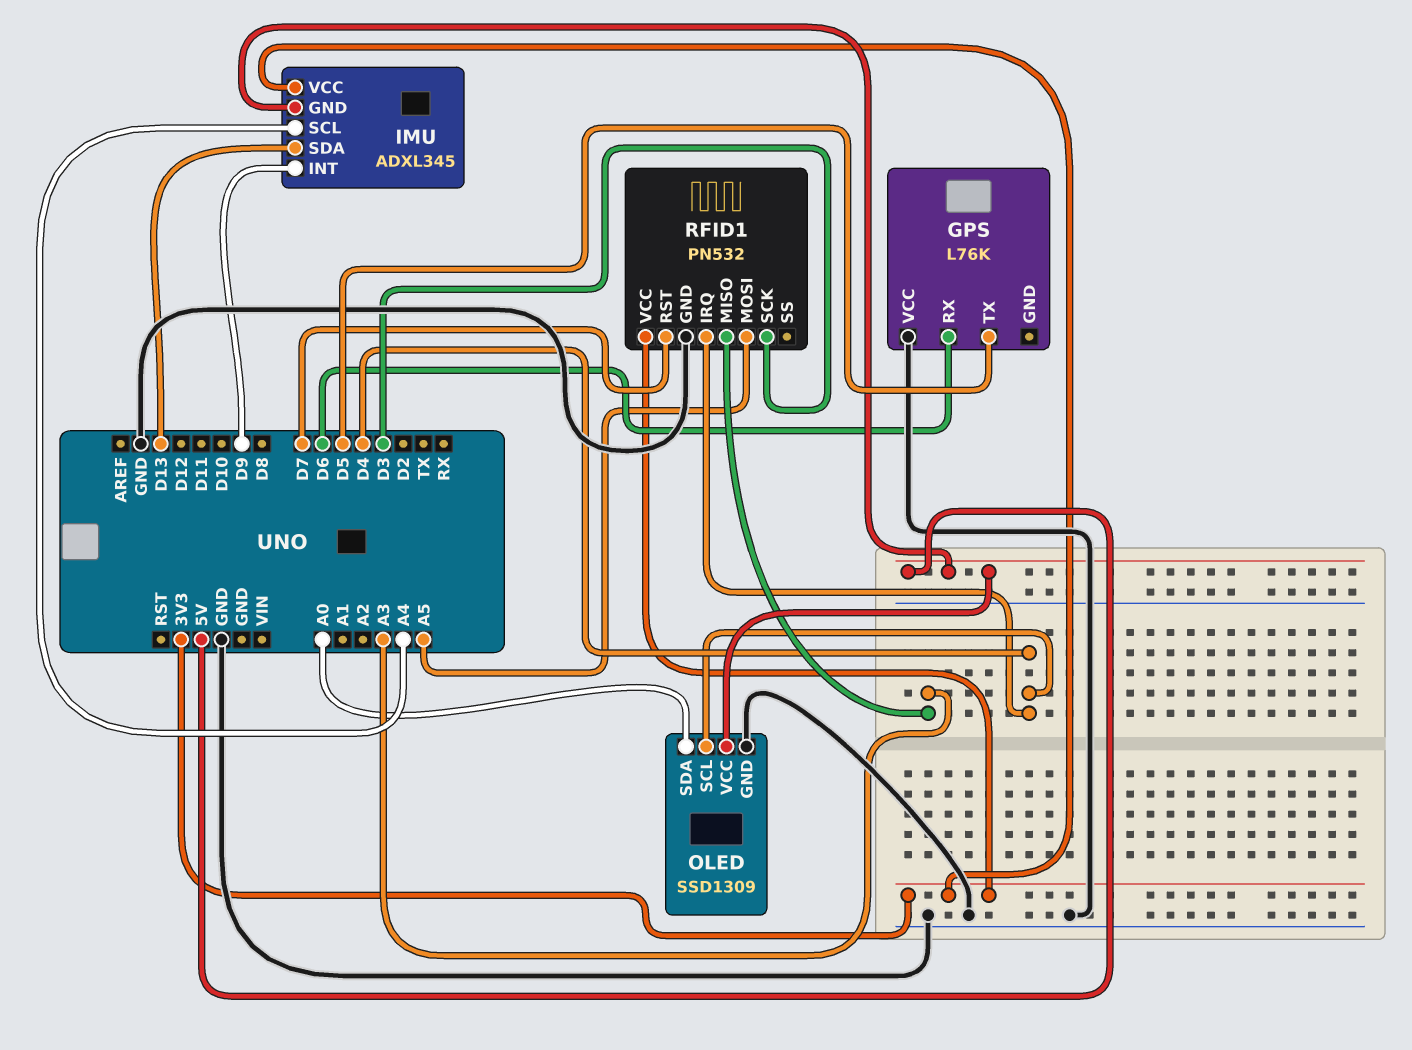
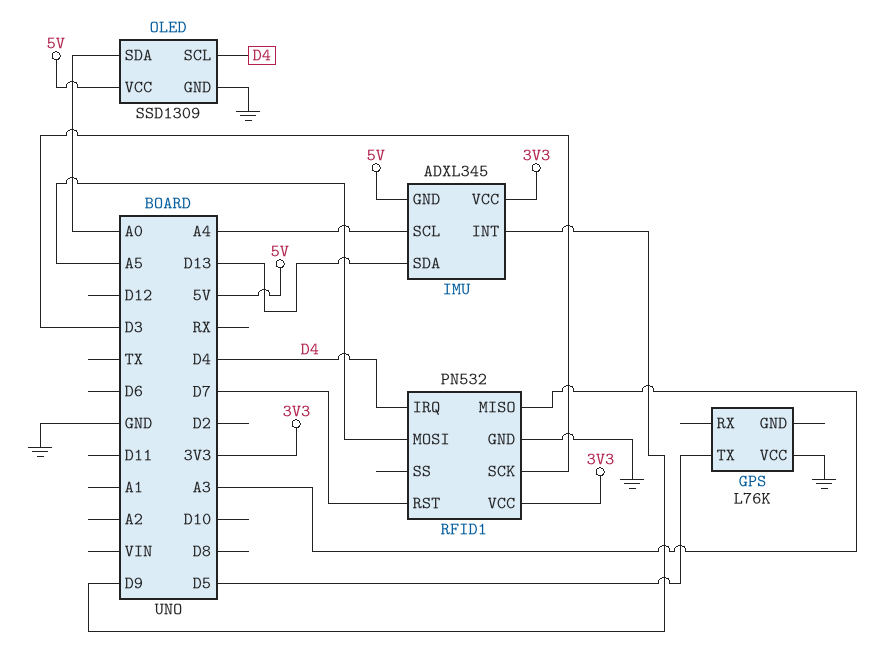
GPS pin RX: D6 -> none

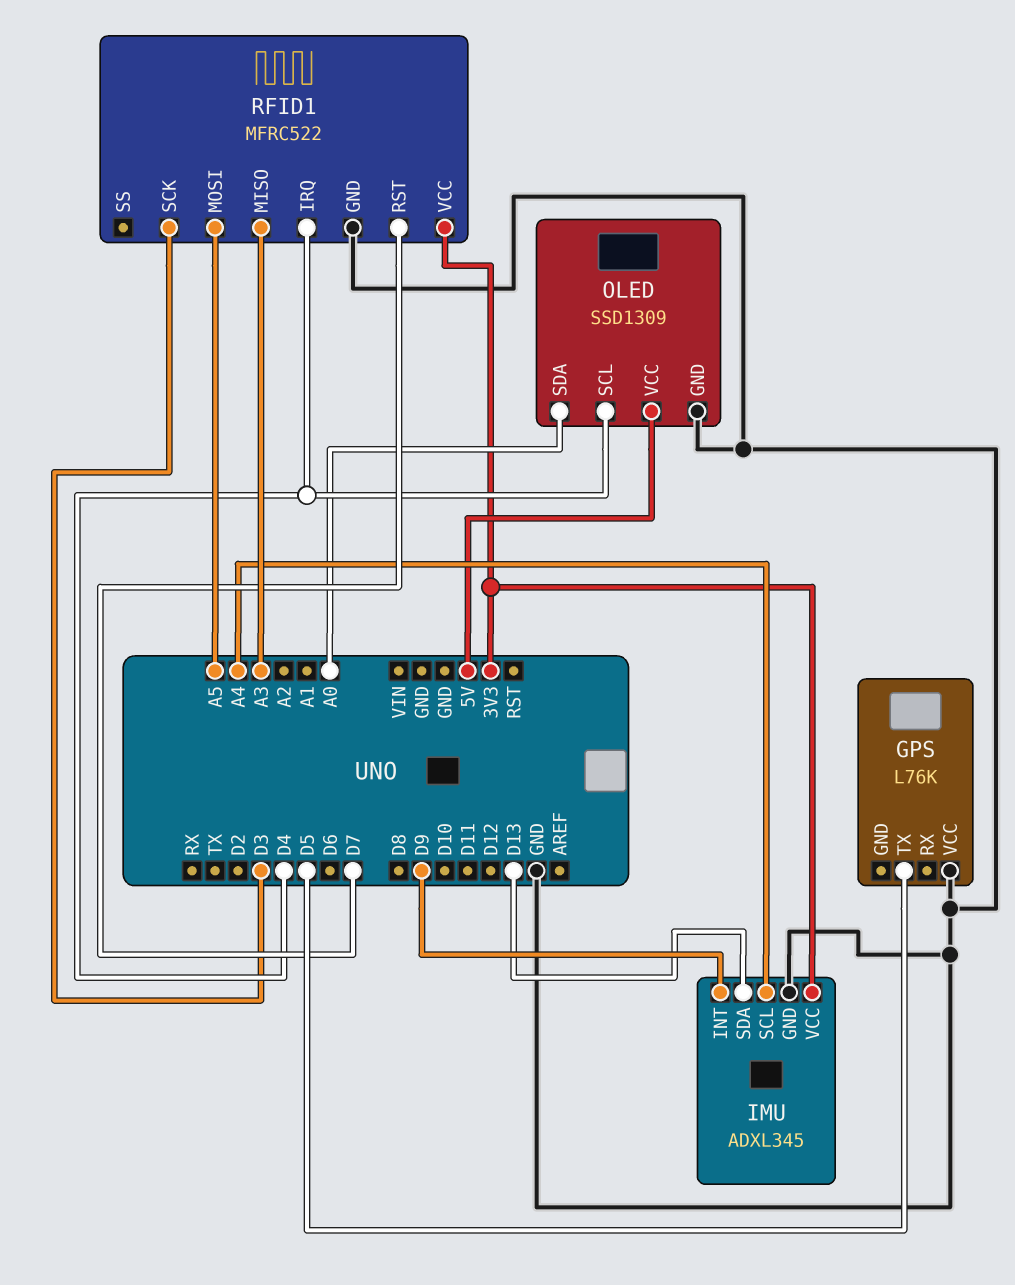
IMU pin GND: 5V -> GND
RFID1: PN532 -> MFRC522

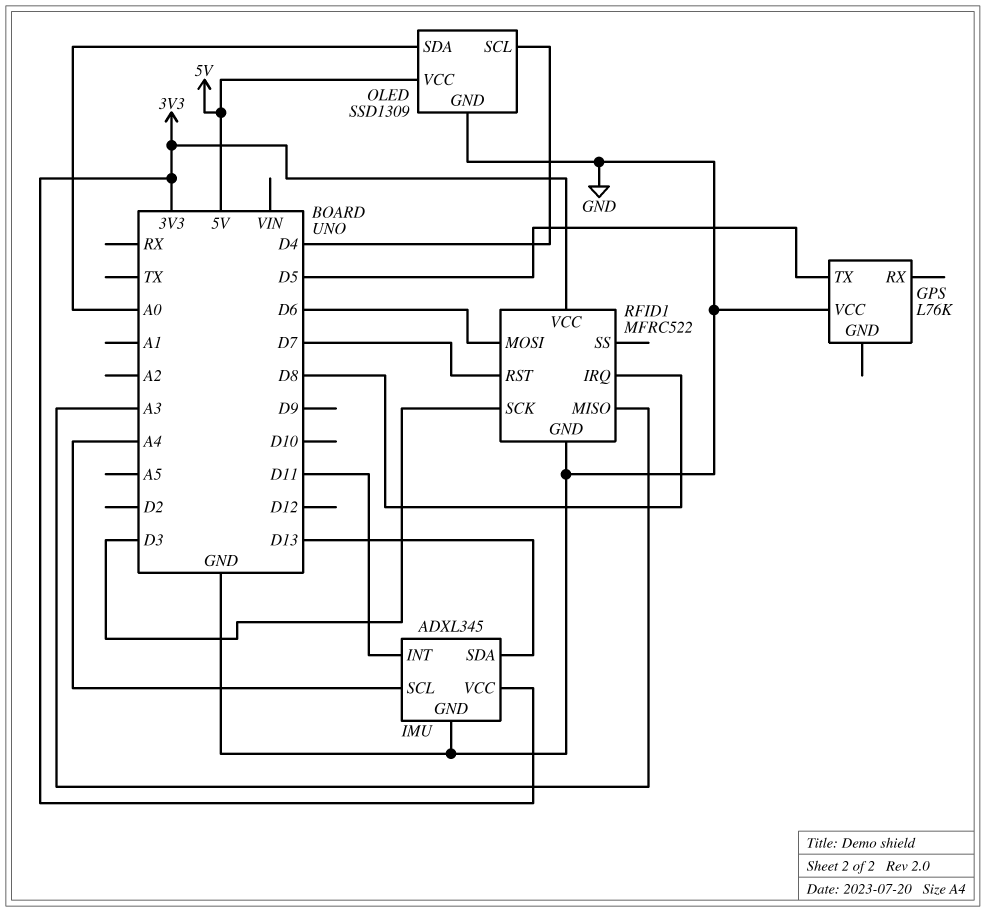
IMU pin INT: D9 -> D11
RFID1 pin IRQ: D4 -> D8
RFID1 pin MOSI: A5 -> D6

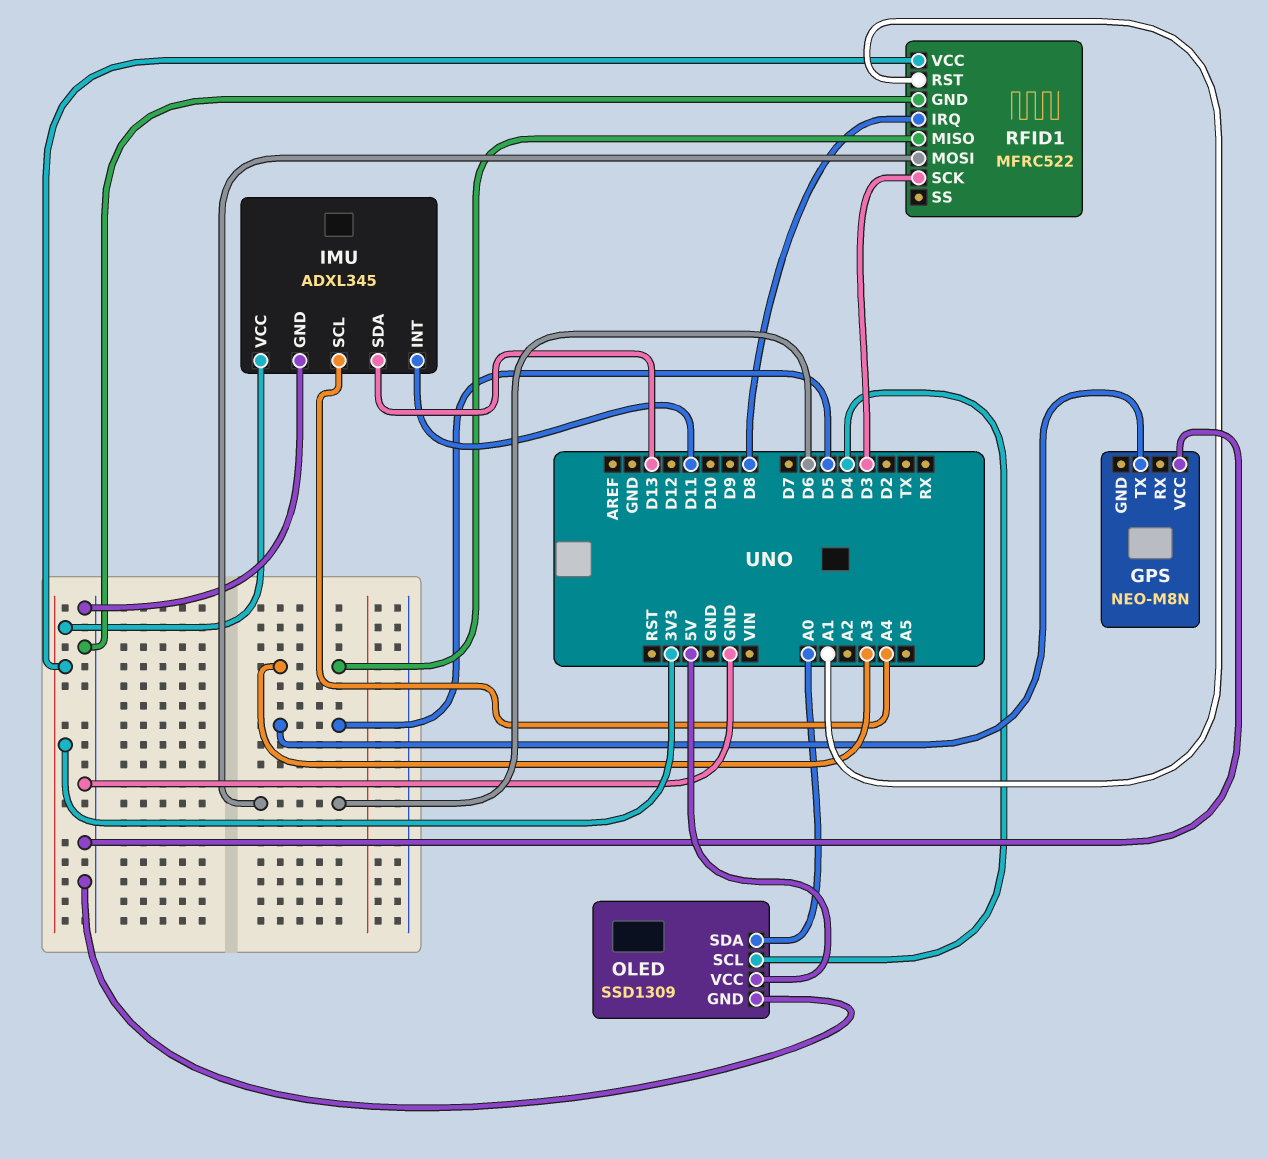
GPS: L76K -> NEO-M8N
RFID1 pin RST: D7 -> A1

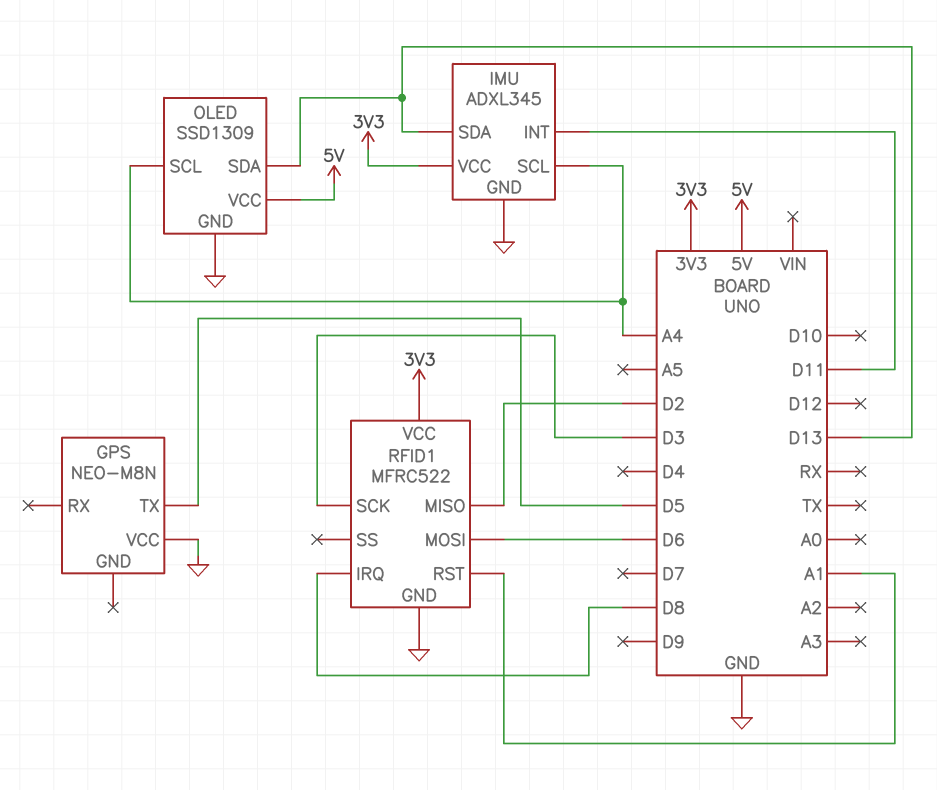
OLED pin SCL: D4 -> A4
OLED pin SDA: A0 -> D13
RFID1 pin MISO: A3 -> D2

